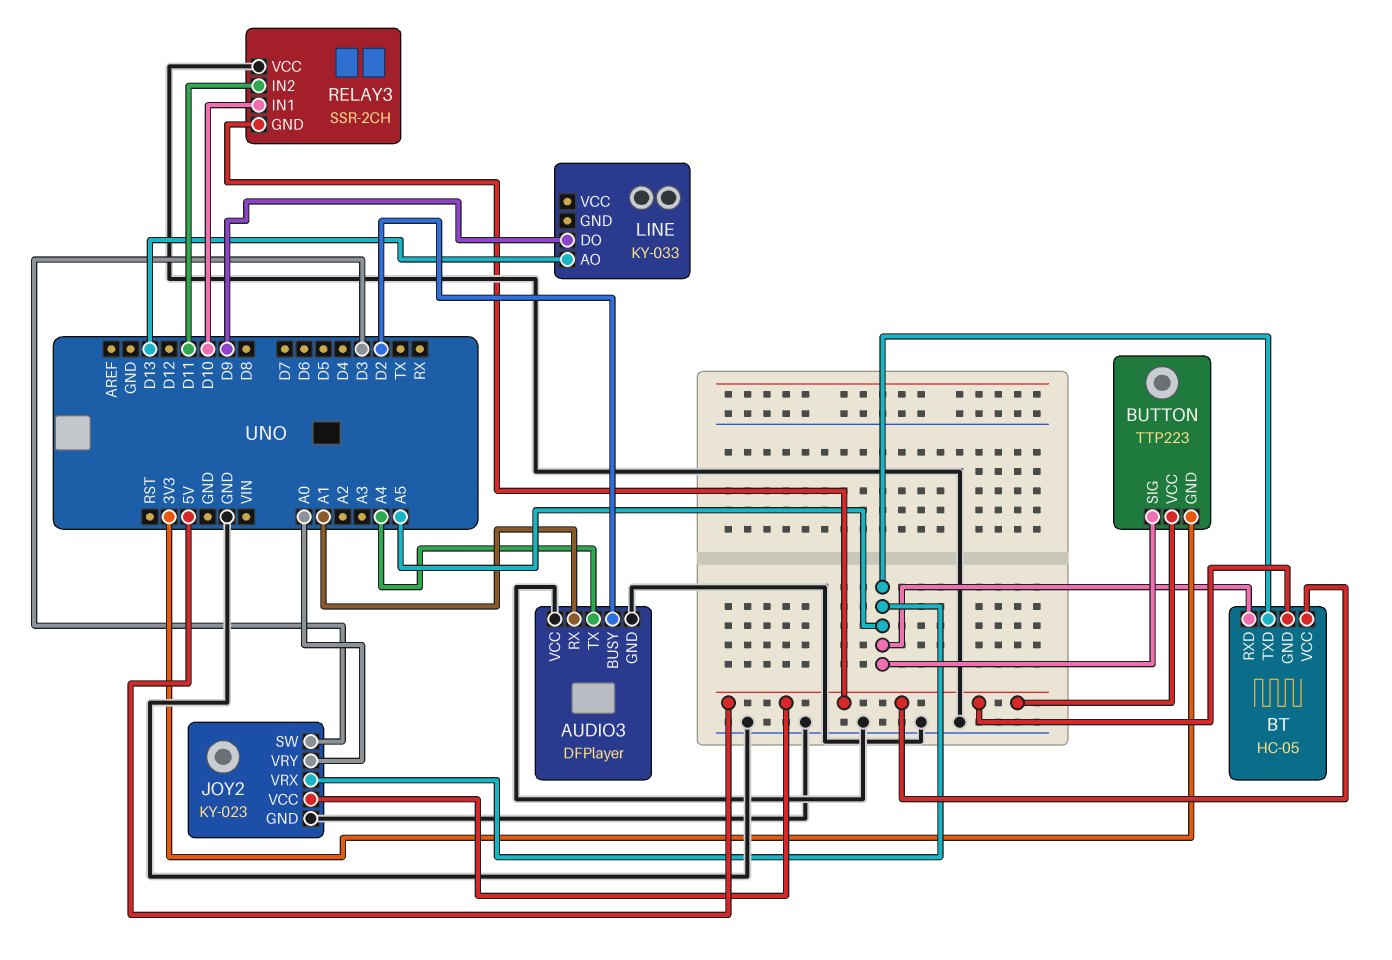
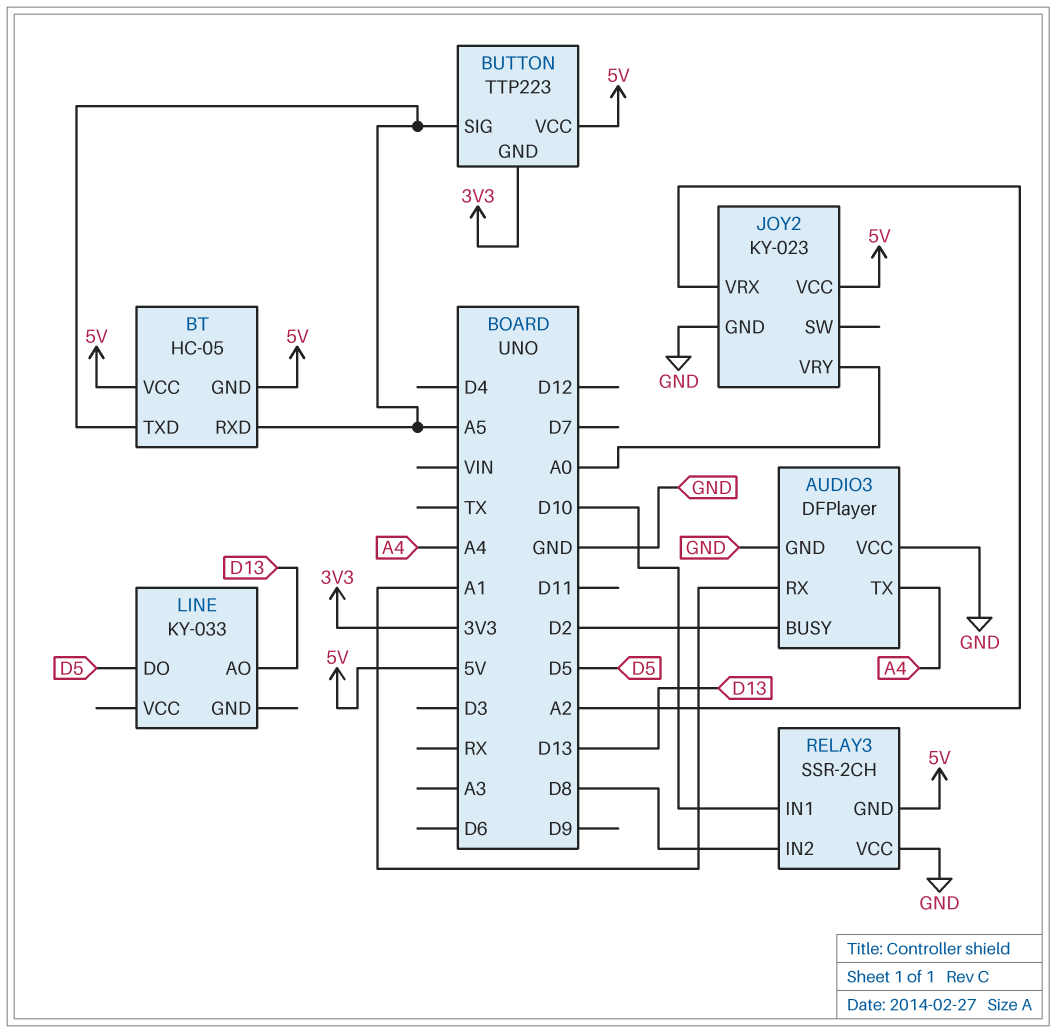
JOY2 pin SW: D3 -> none
JOY2 pin VRX: A5 -> A2
LINE pin DO: D9 -> D5
RELAY3 pin IN2: D11 -> D8

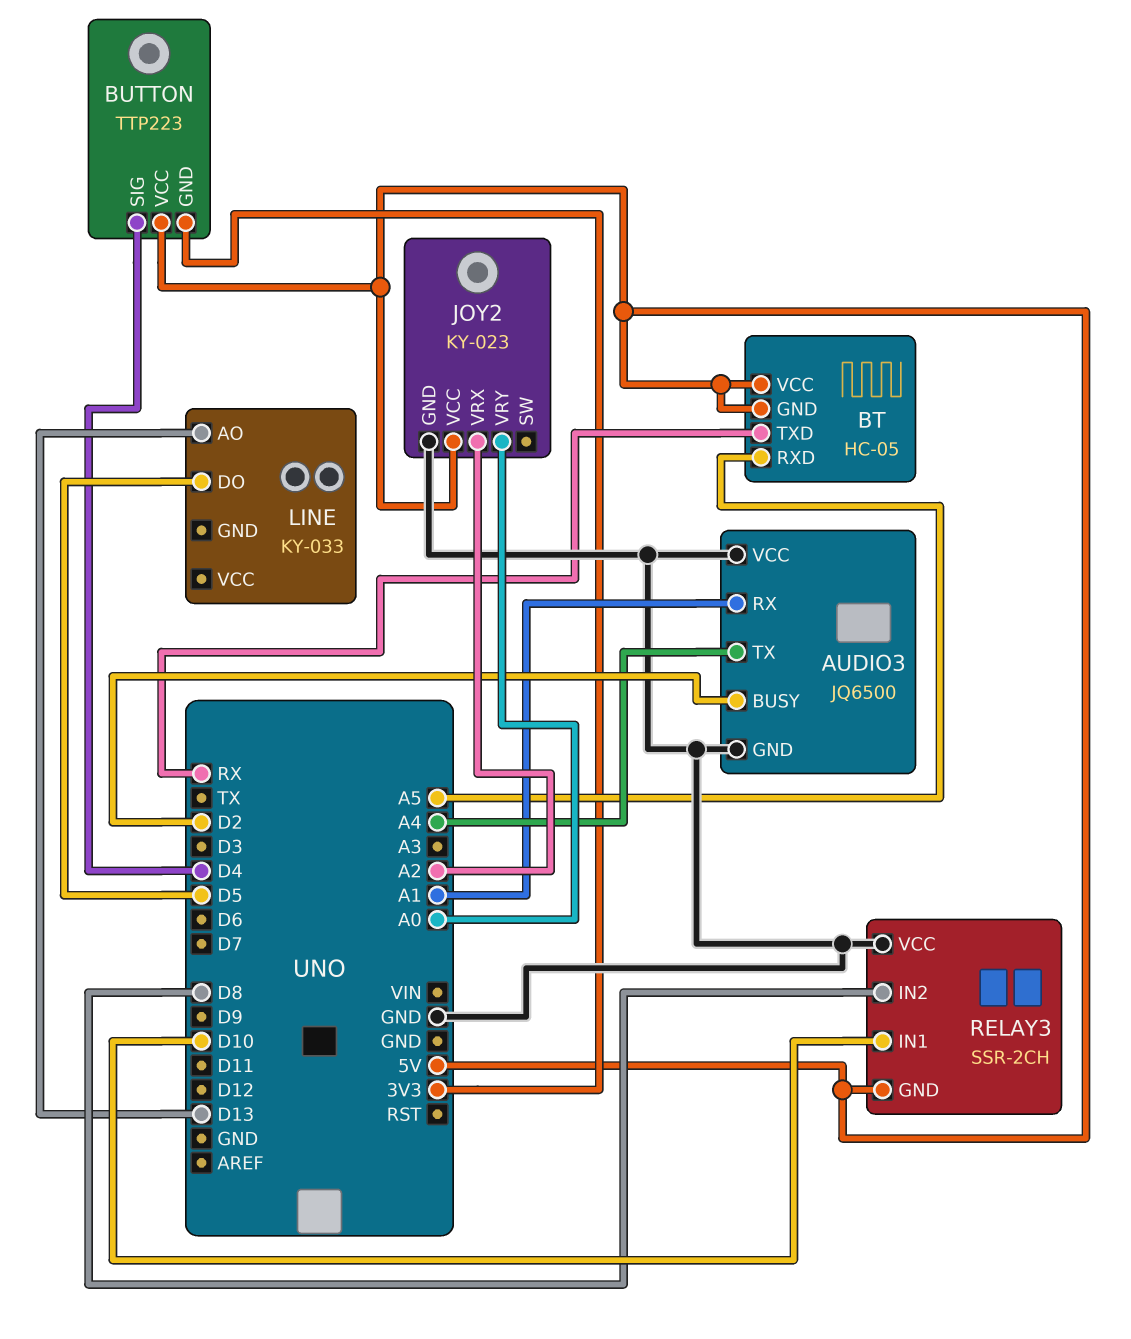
AUDIO3: DFPlayer -> JQ6500
BT pin TXD: A5 -> RX
BUTTON pin SIG: A5 -> D4

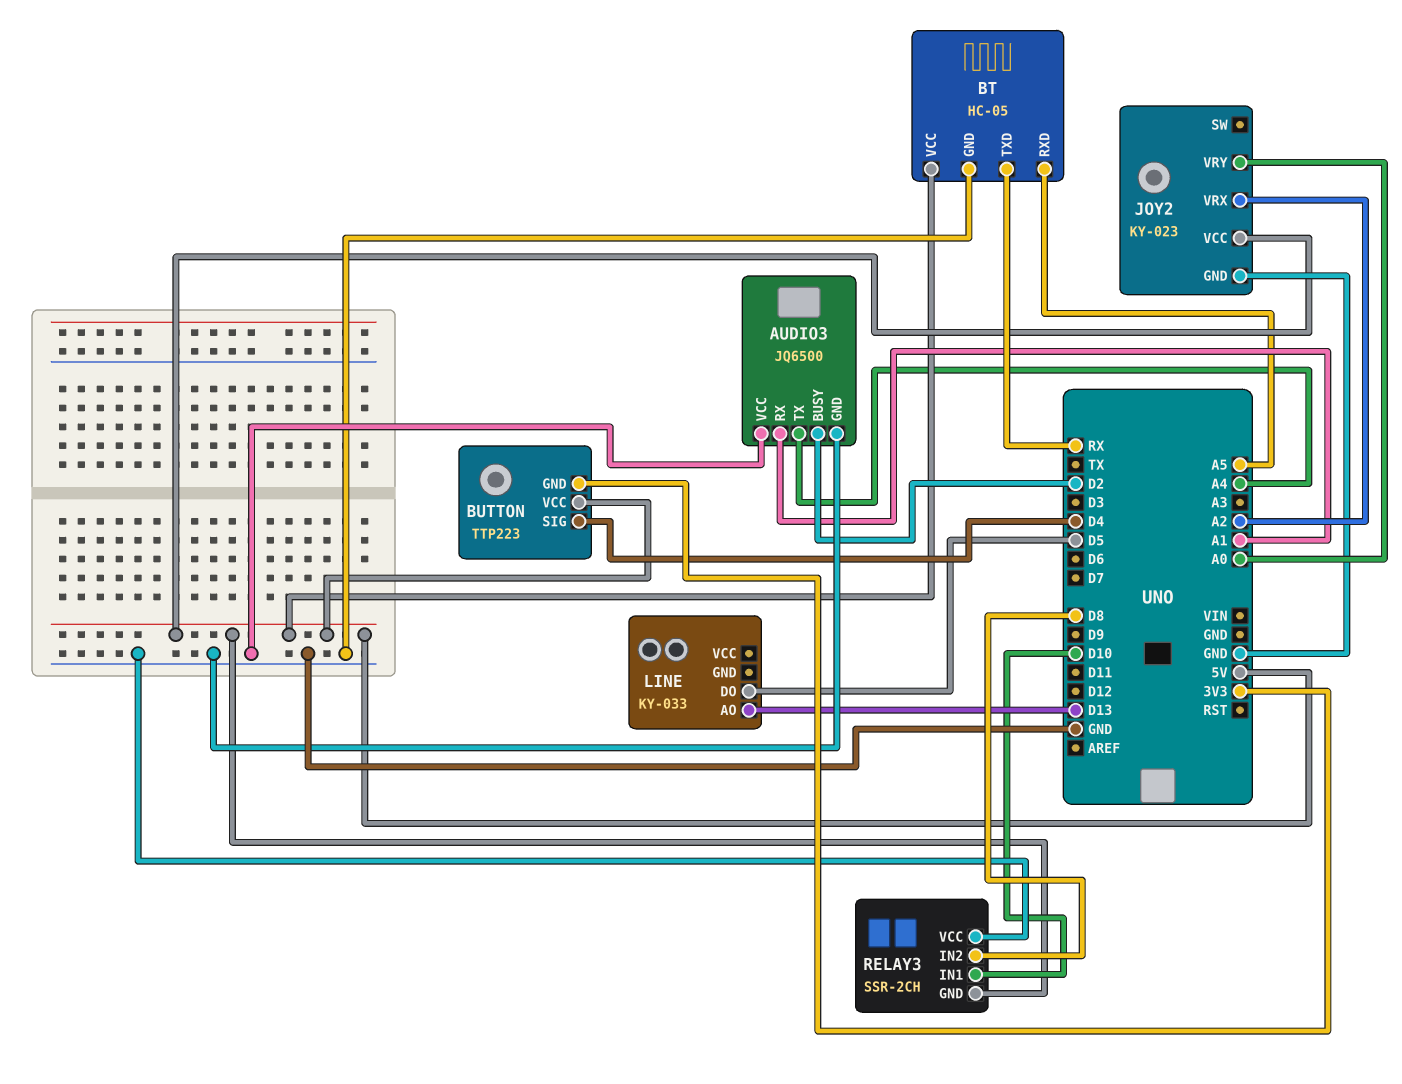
BT pin GND: 5V -> GND

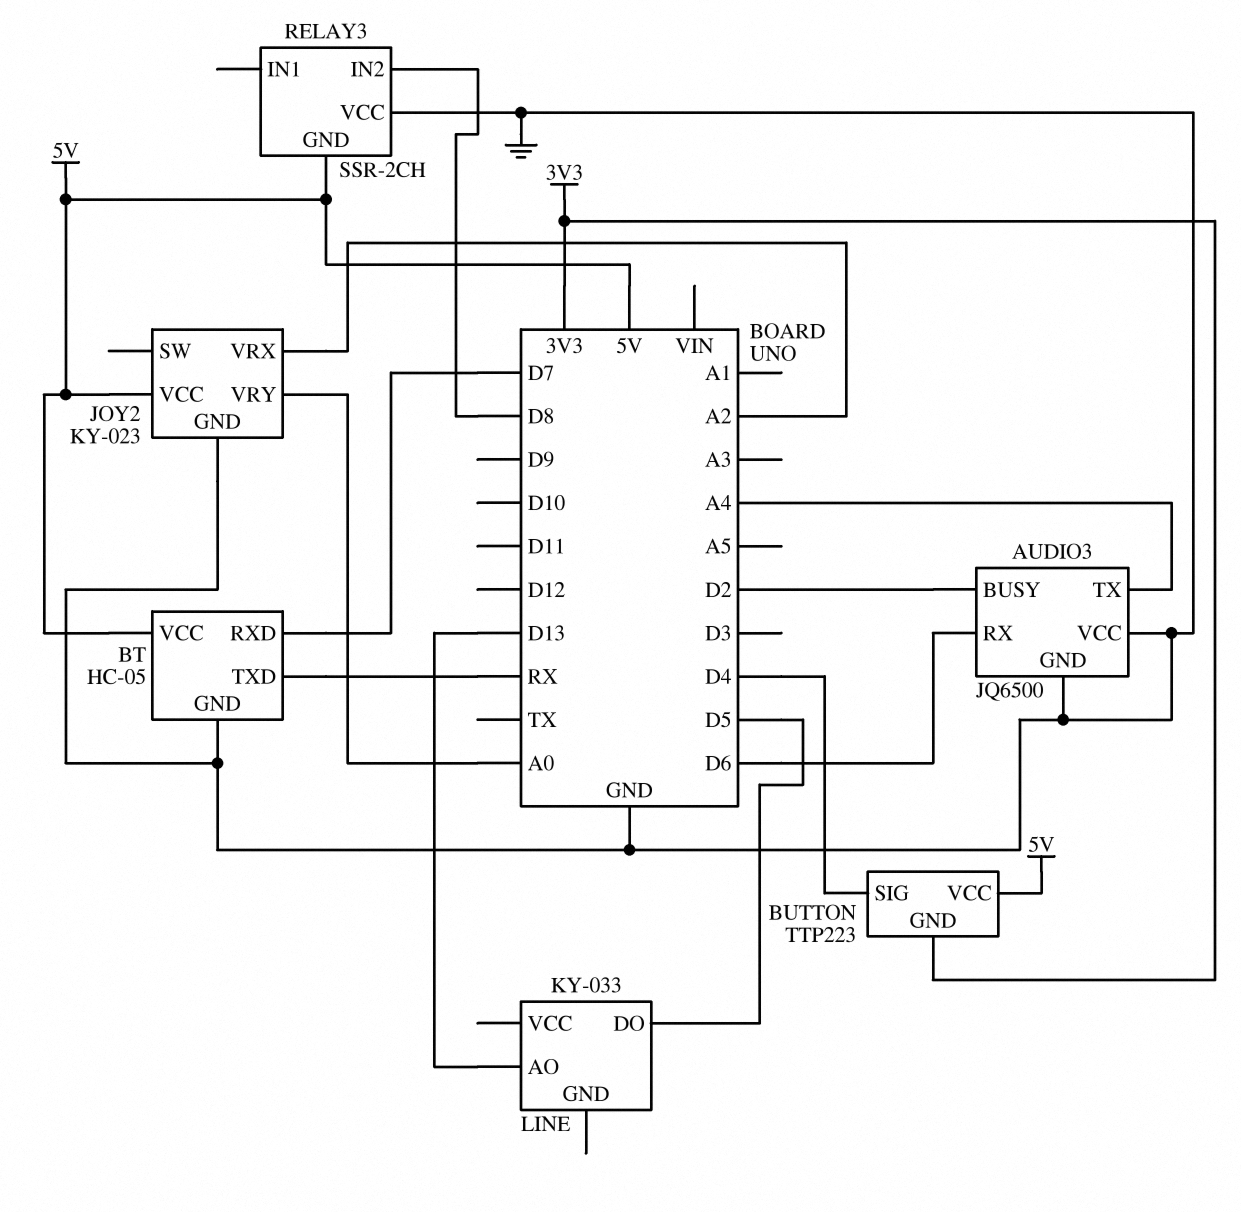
AUDIO3 pin RX: A1 -> D6
BT pin RXD: A5 -> D7
RELAY3 pin IN1: D10 -> none

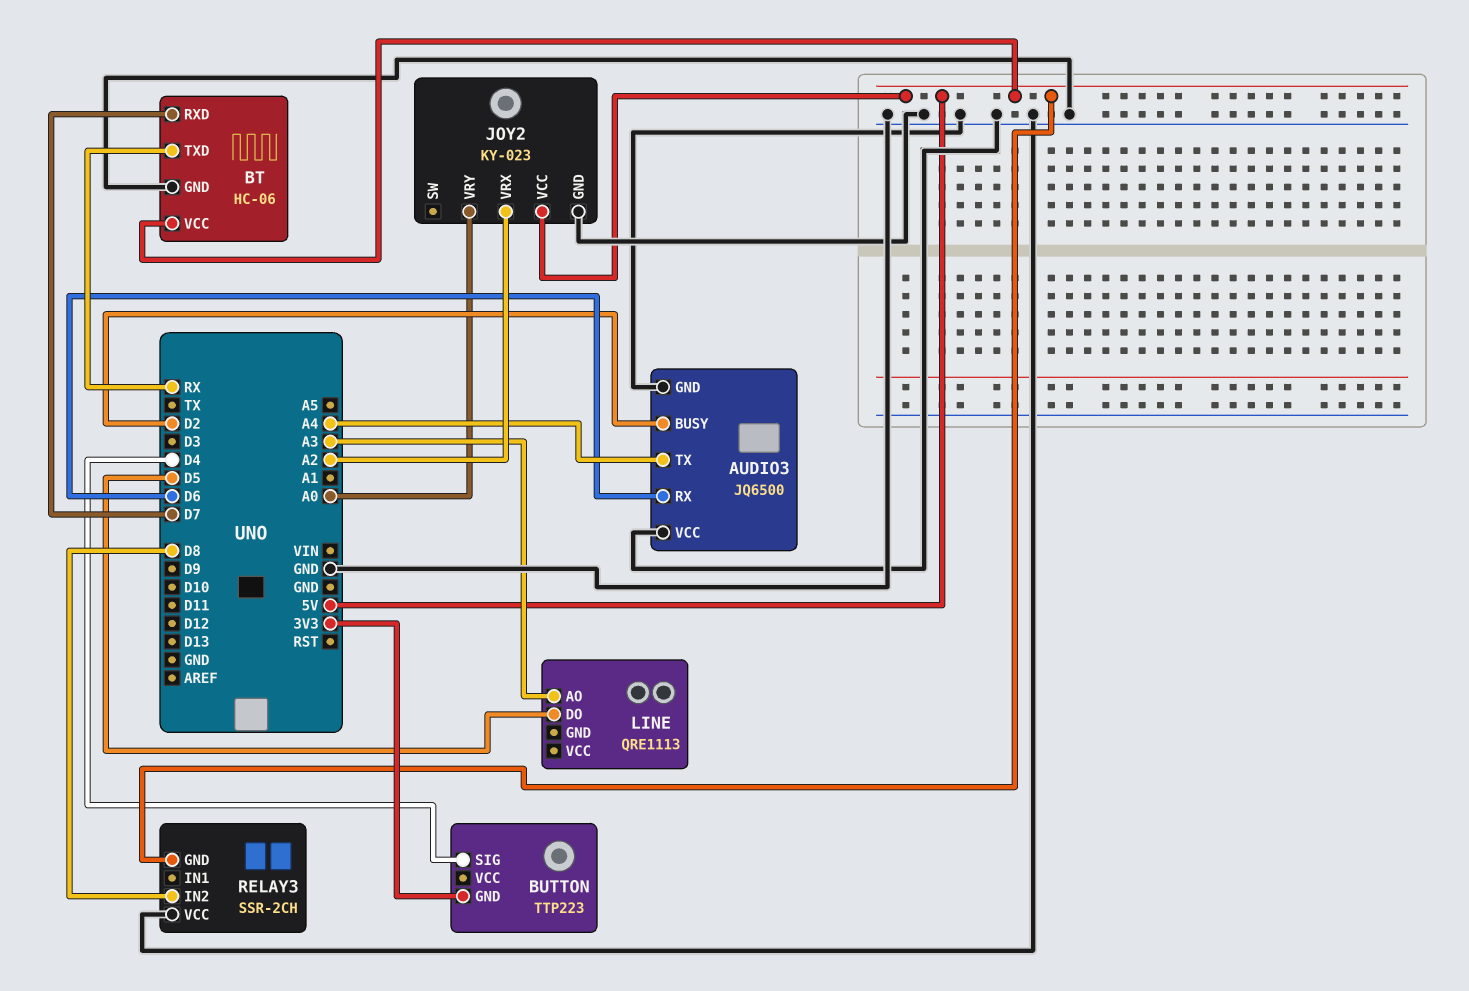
BT: HC-05 -> HC-06
BUTTON pin VCC: 5V -> none
LINE: KY-033 -> QRE1113
LINE pin AO: D13 -> A3

